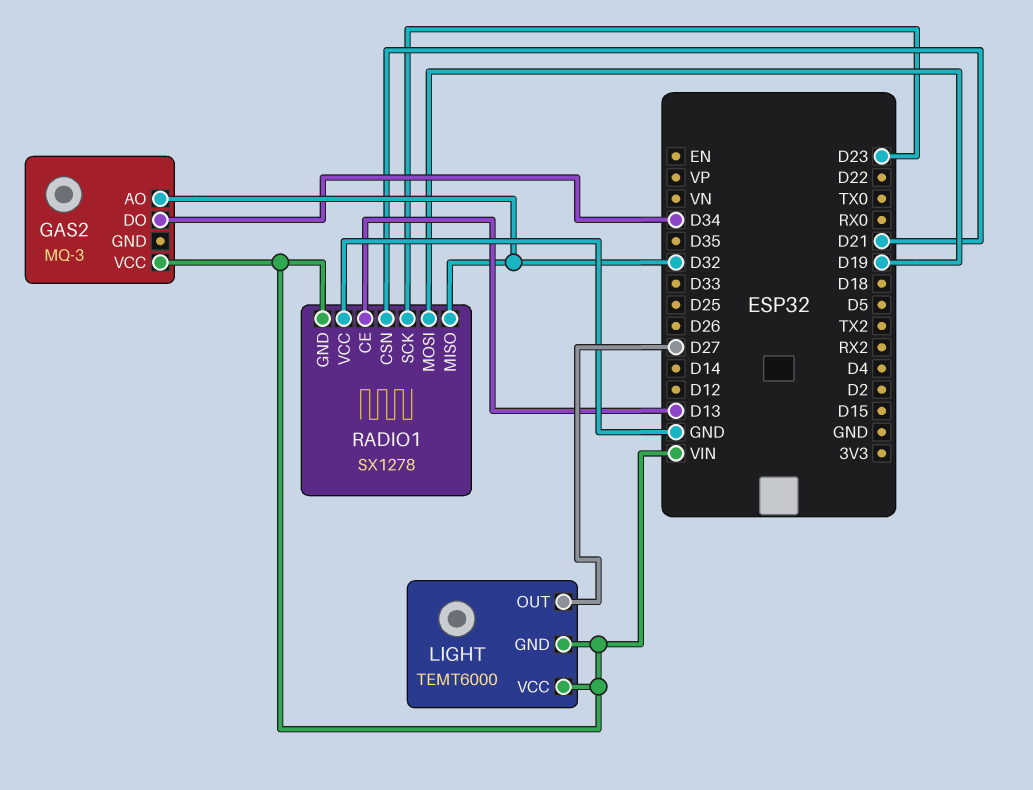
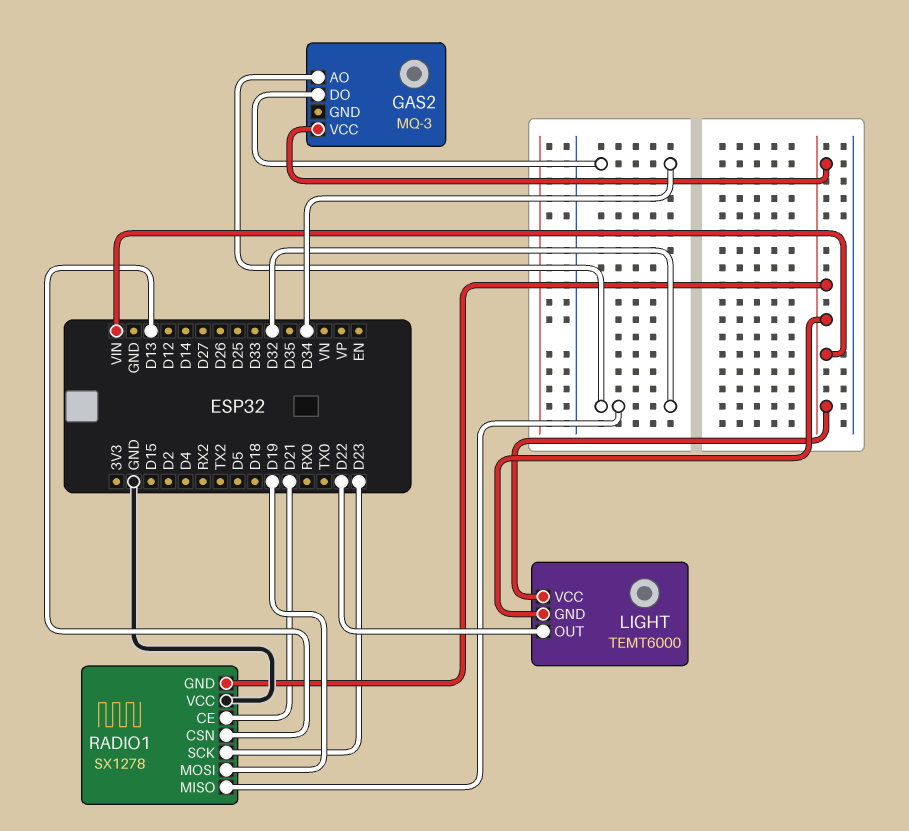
LIGHT pin OUT: D27 -> D22
RADIO1 pin CE: D13 -> D21
RADIO1 pin CSN: D21 -> D13

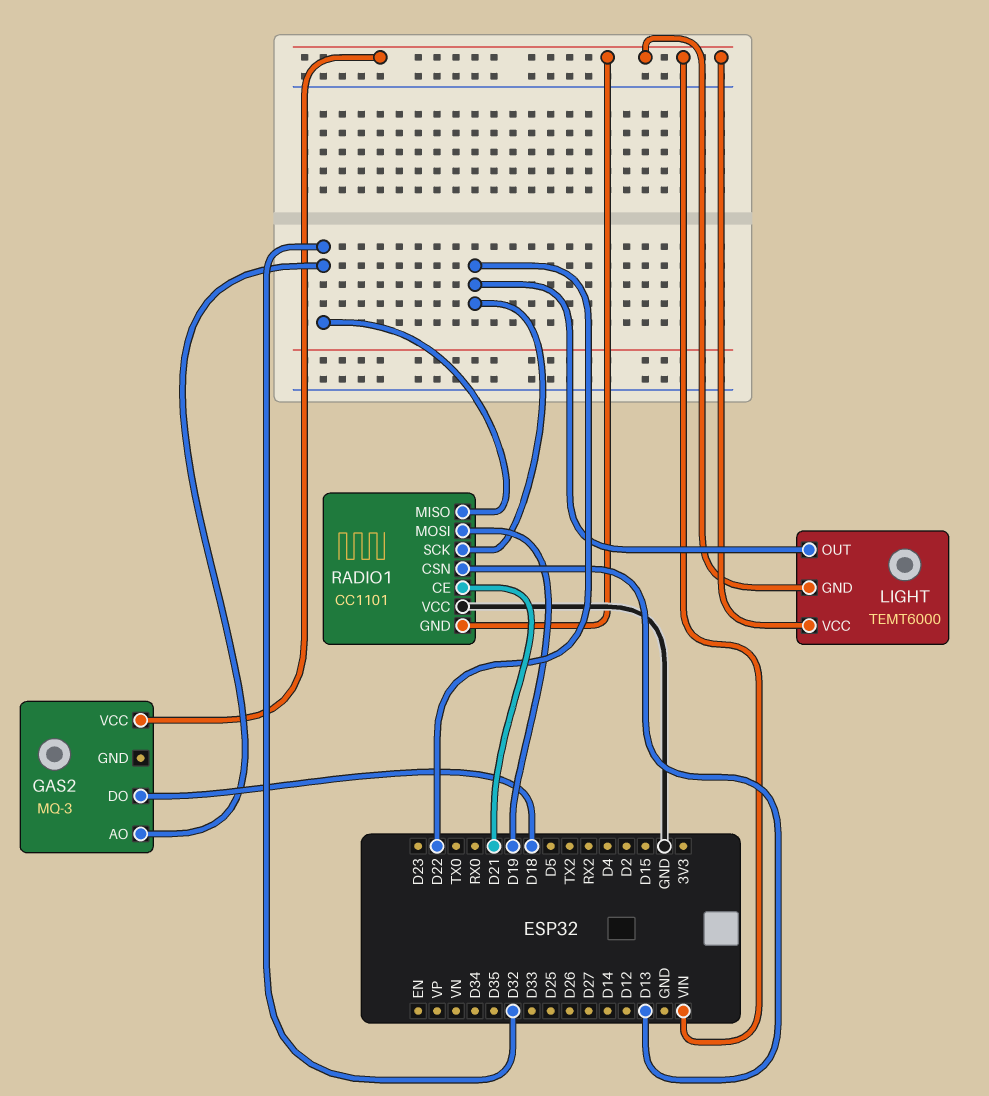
GAS2 pin DO: D34 -> D18
RADIO1: SX1278 -> CC1101
RADIO1 pin SCK: D23 -> D22

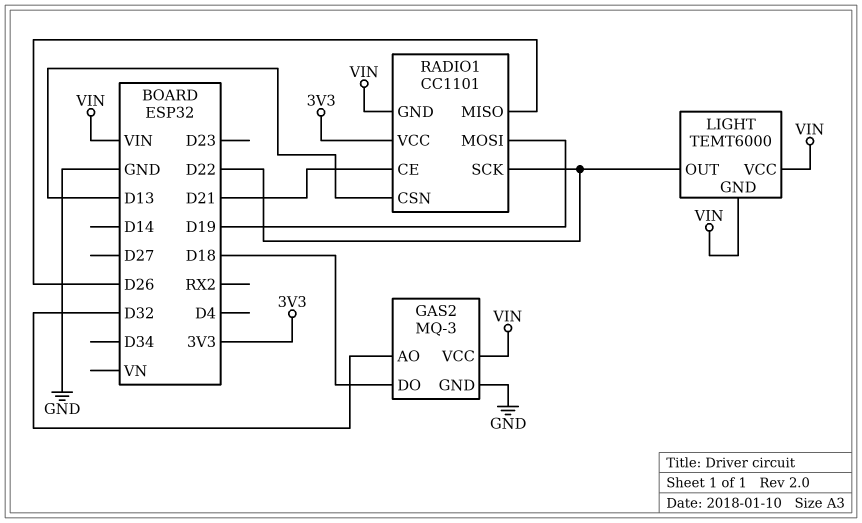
GAS2 pin GND: none -> GND
RADIO1 pin MISO: D32 -> D26
RADIO1 pin VCC: GND -> 3V3

